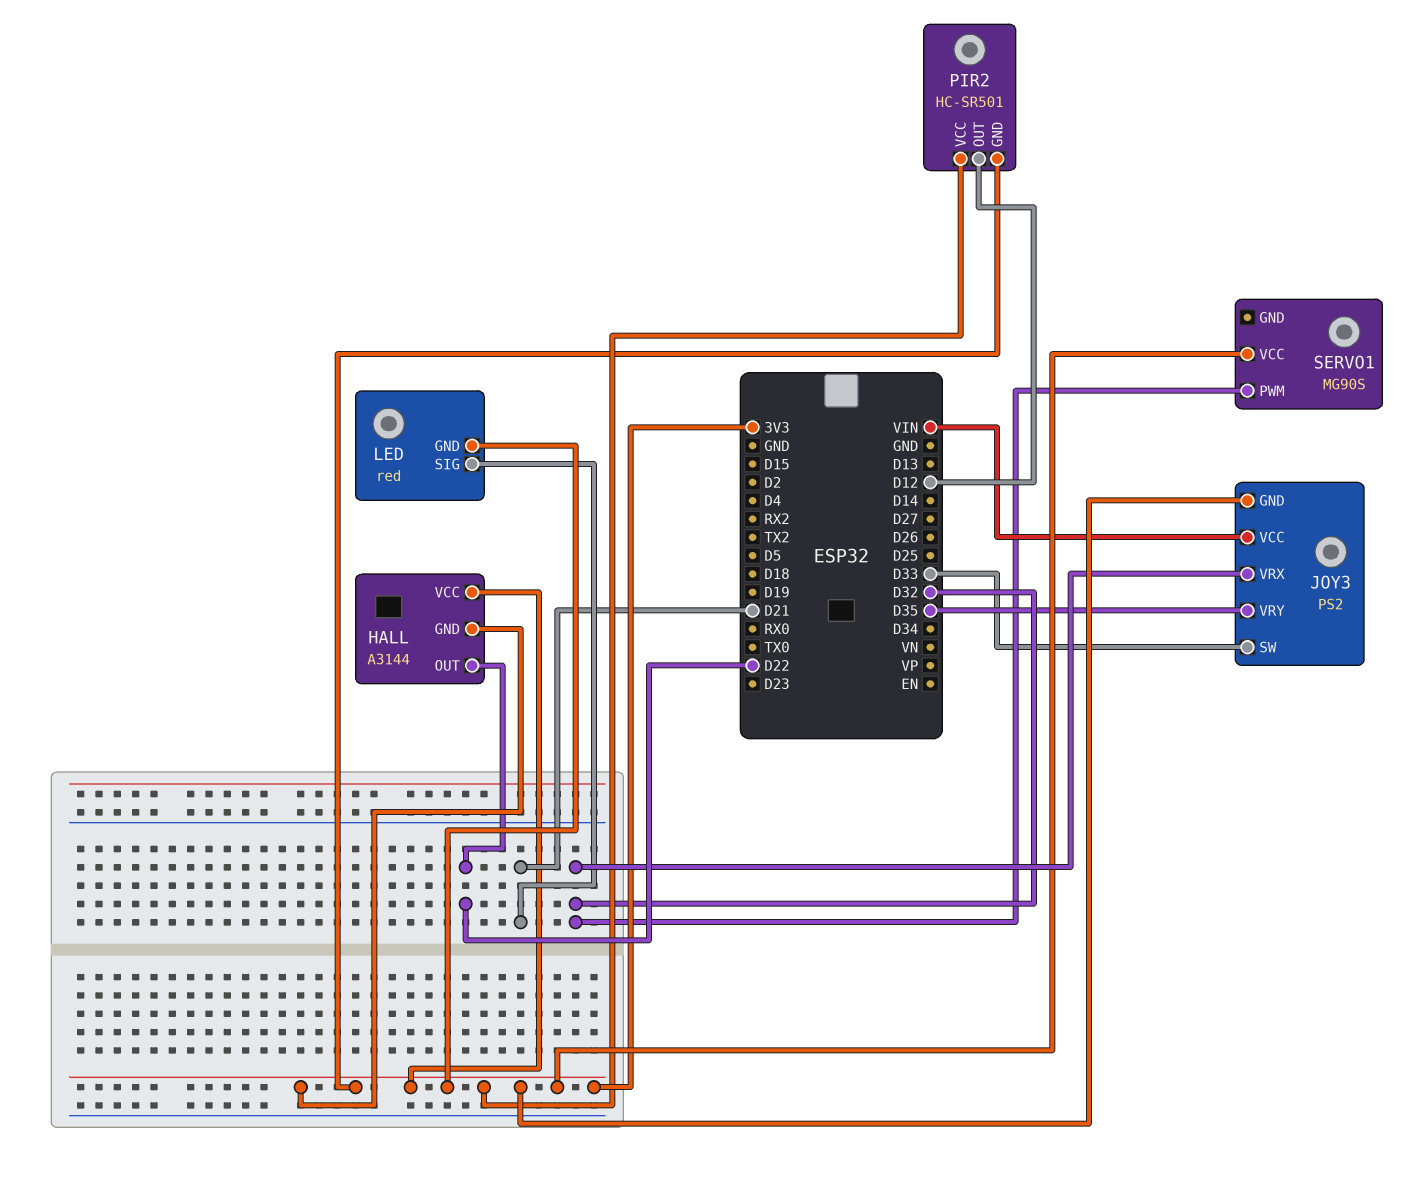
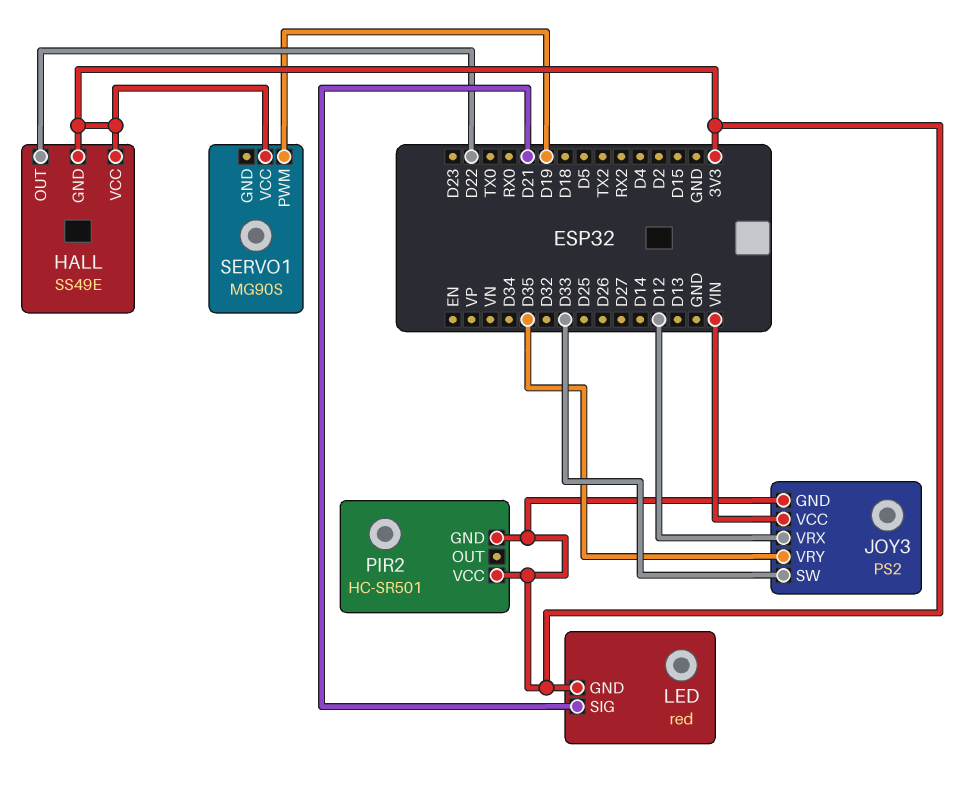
HALL: A3144 -> SS49E
JOY3 pin VRX: D32 -> D12
PIR2 pin OUT: D12 -> none
SERVO1 pin PWM: D32 -> D19

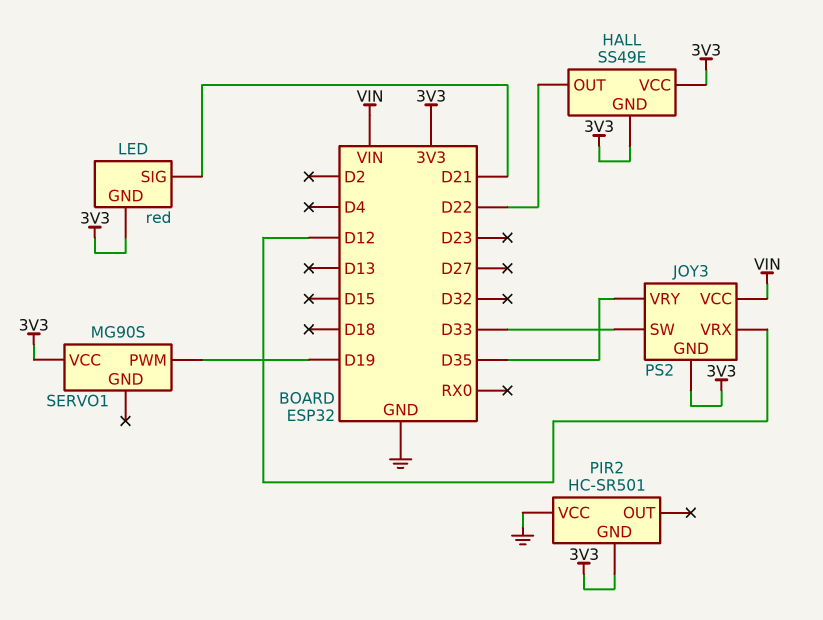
PIR2 pin VCC: 3V3 -> GND

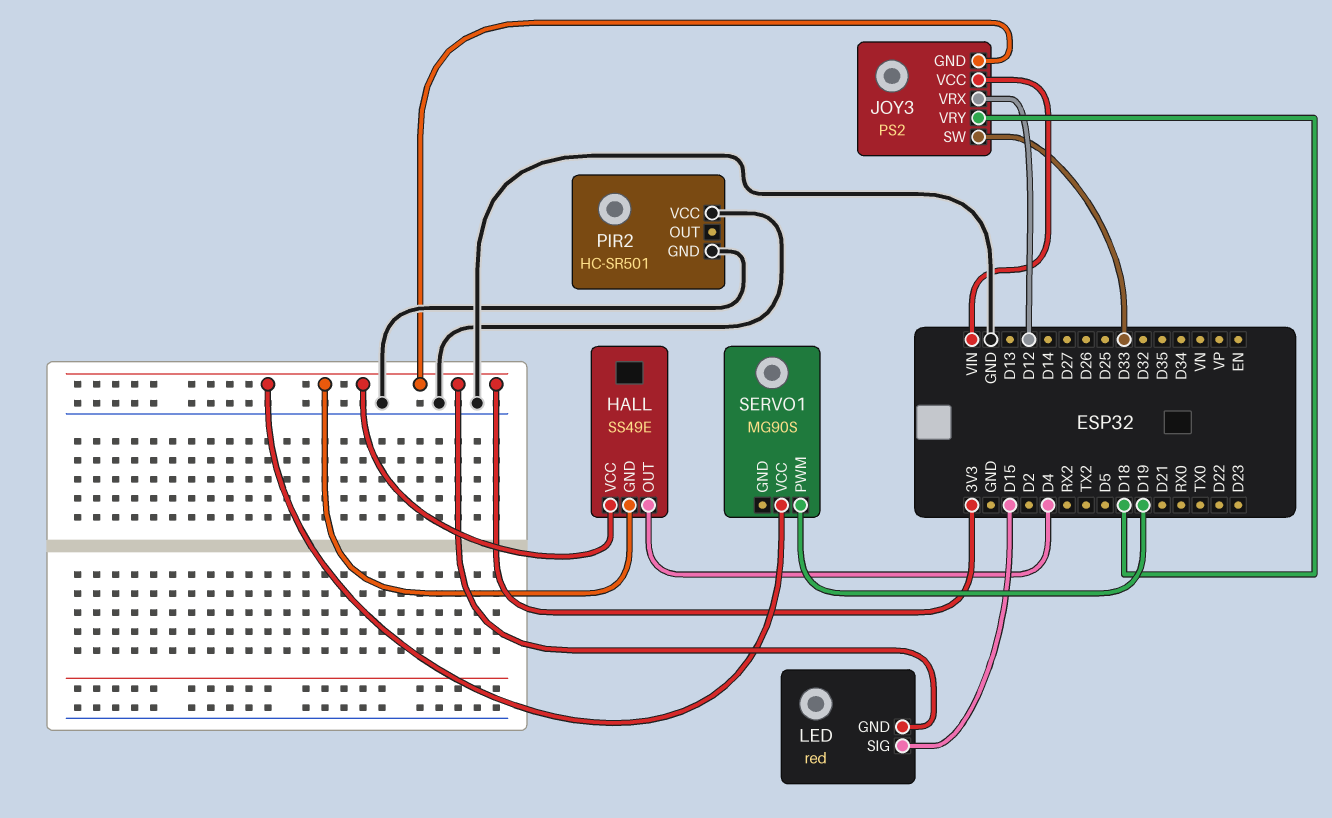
HALL pin OUT: D22 -> D4
JOY3 pin VRY: D35 -> D18
LED pin SIG: D21 -> D15
PIR2 pin GND: 3V3 -> GND

